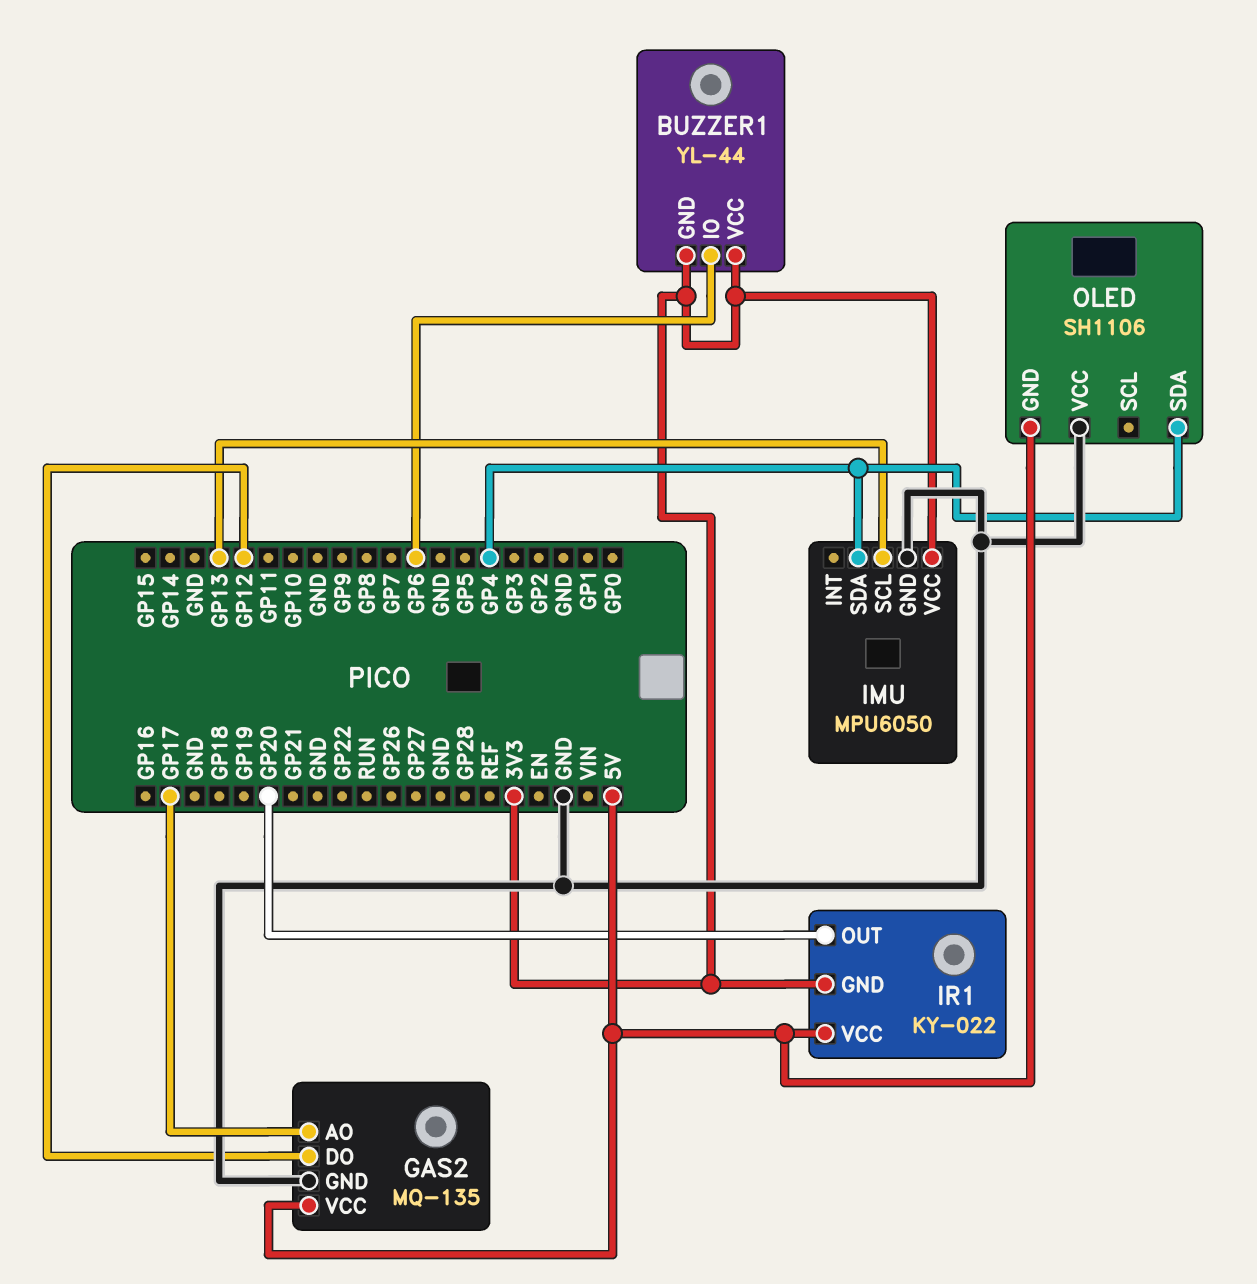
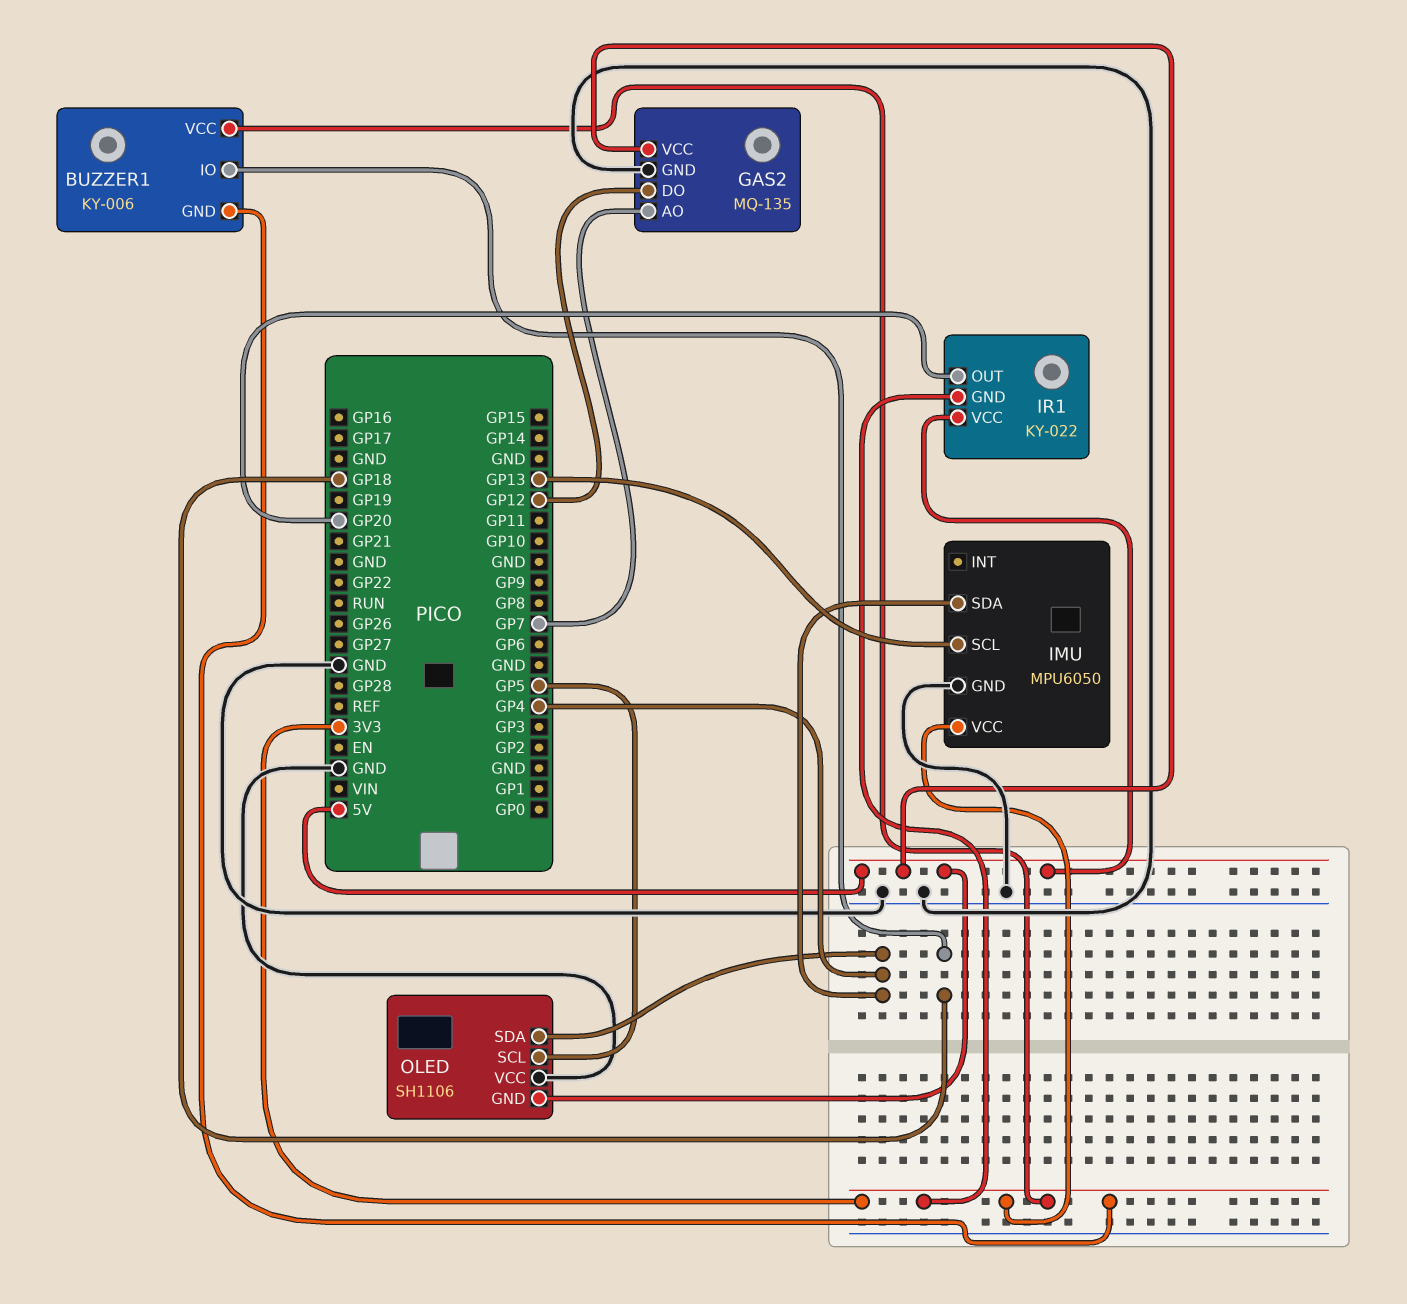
BUZZER1: YL-44 -> KY-006
BUZZER1 pin IO: GP6 -> GP18
GAS2 pin AO: GP17 -> GP7
OLED pin SCL: none -> GP5

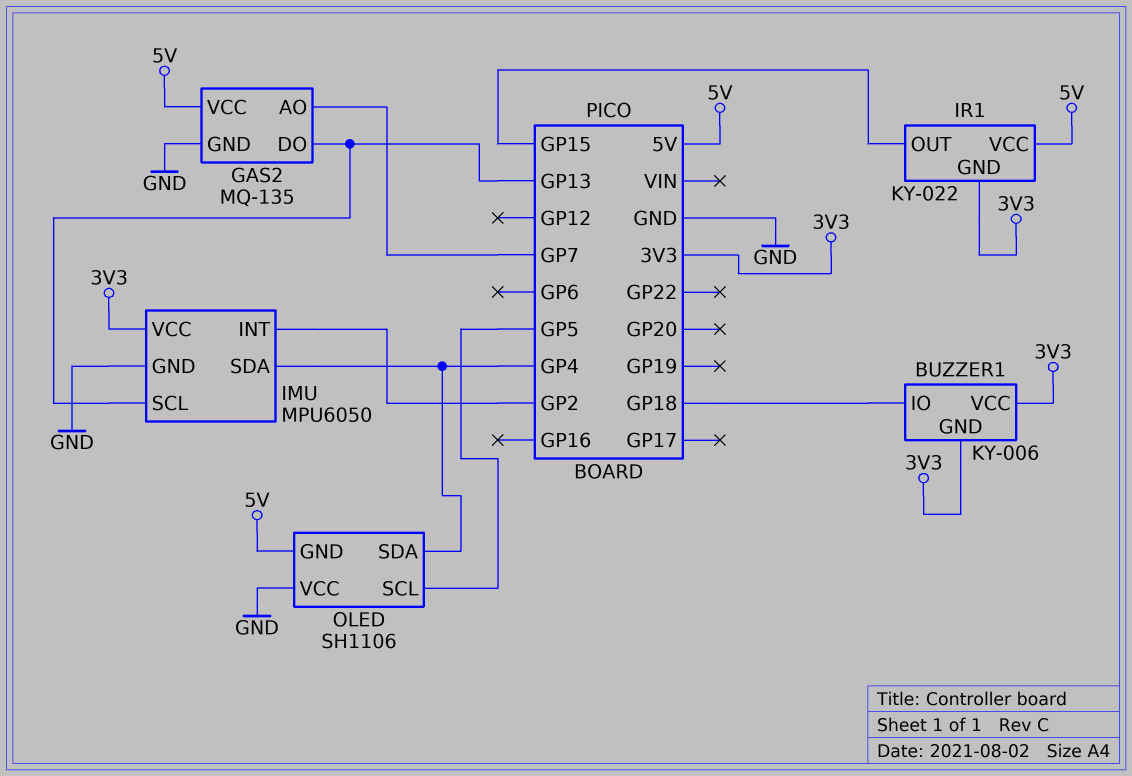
GAS2 pin DO: GP12 -> GP13
IMU pin INT: none -> GP2
IR1 pin OUT: GP20 -> GP15

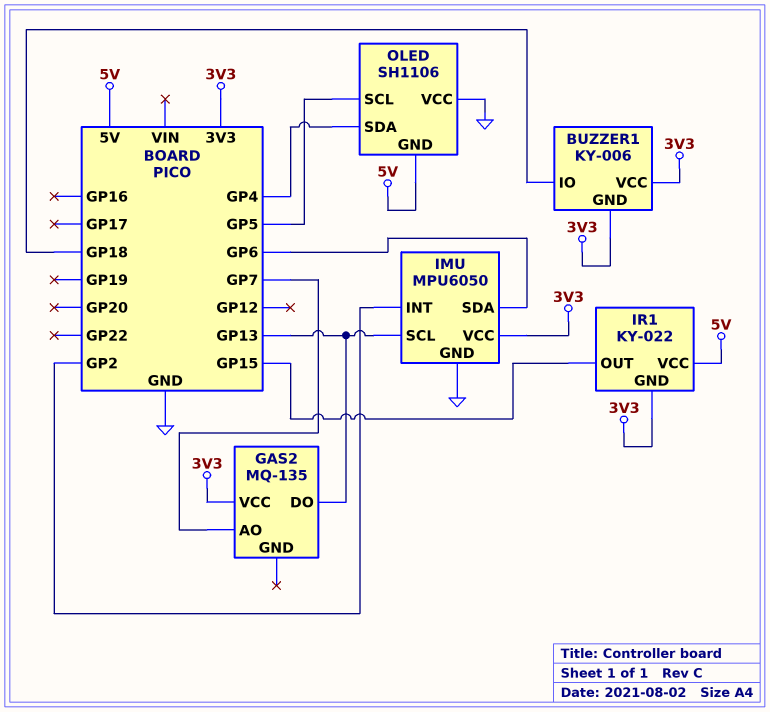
GAS2 pin GND: GND -> none
GAS2 pin VCC: 5V -> 3V3
IMU pin SDA: GP4 -> GP6

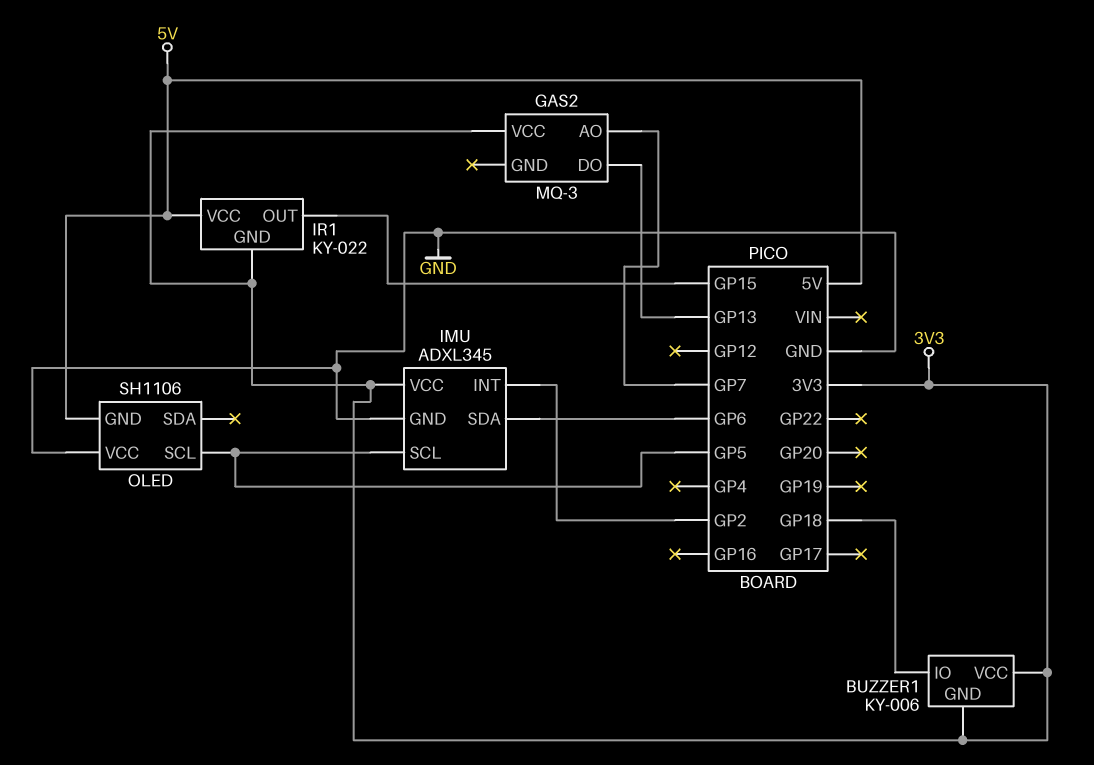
GAS2: MQ-135 -> MQ-3
IMU: MPU6050 -> ADXL345
IMU pin SCL: GP13 -> GP5
OLED pin SDA: GP4 -> none

